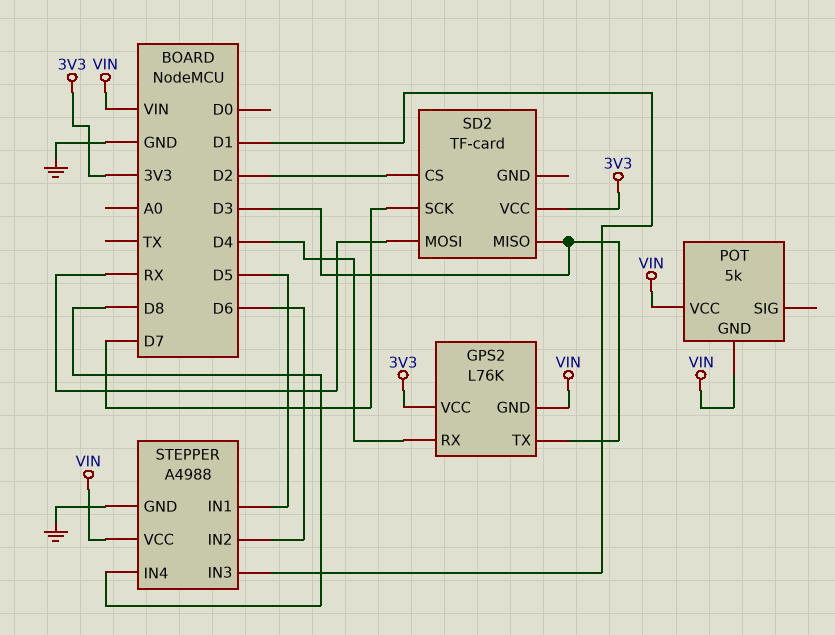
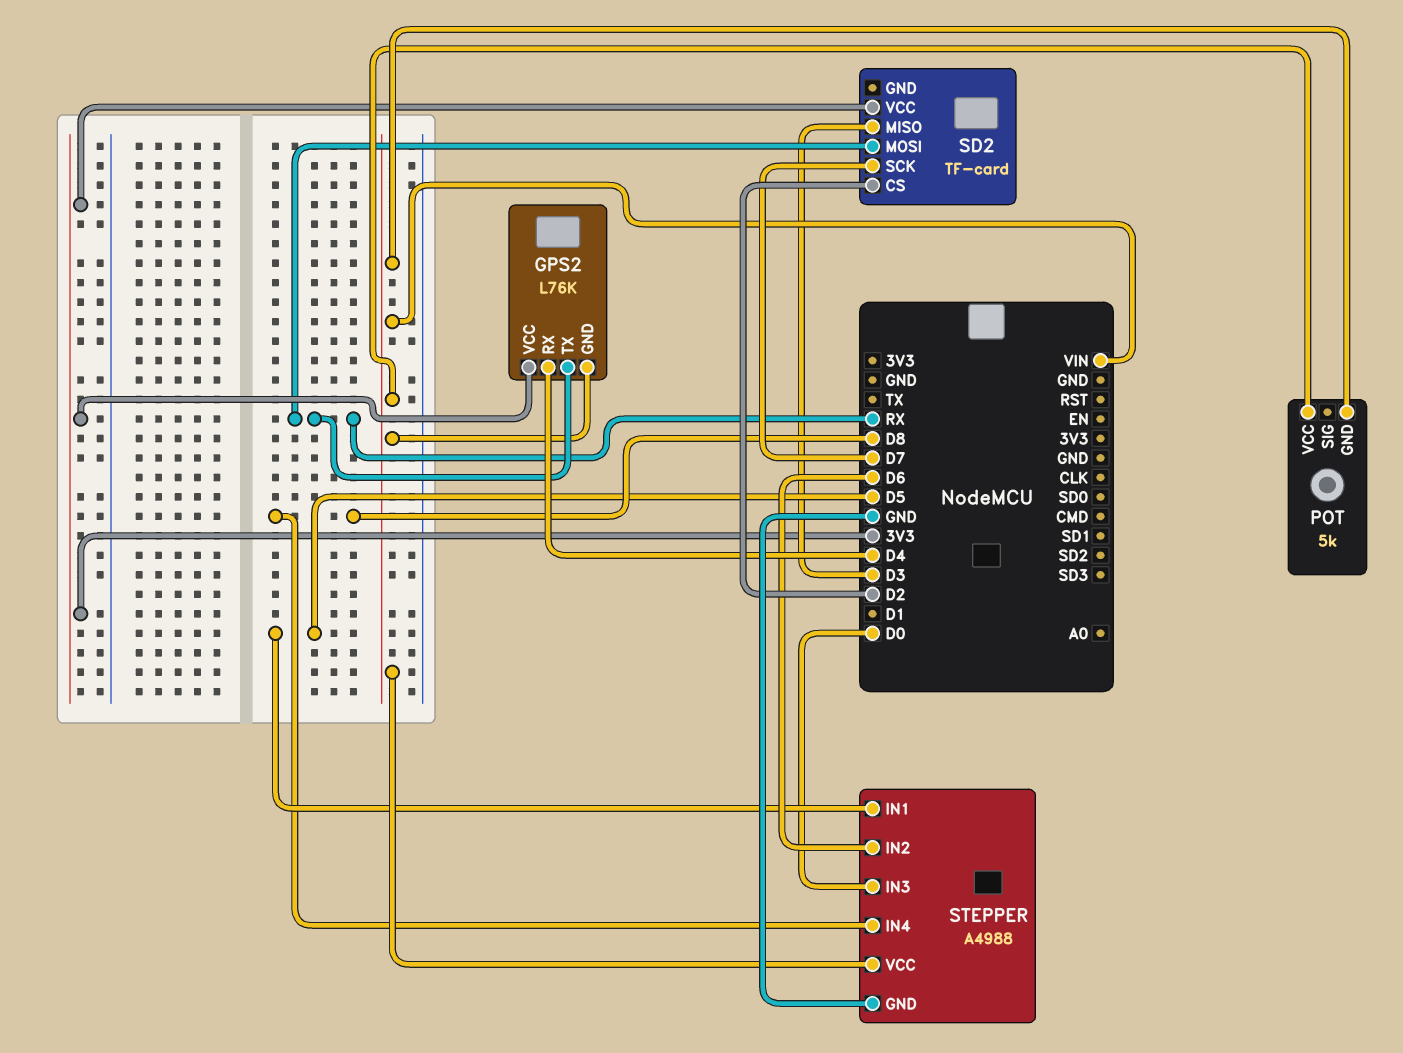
GPS2 pin TX: D3 -> RX
STEPPER pin IN3: D1 -> D0

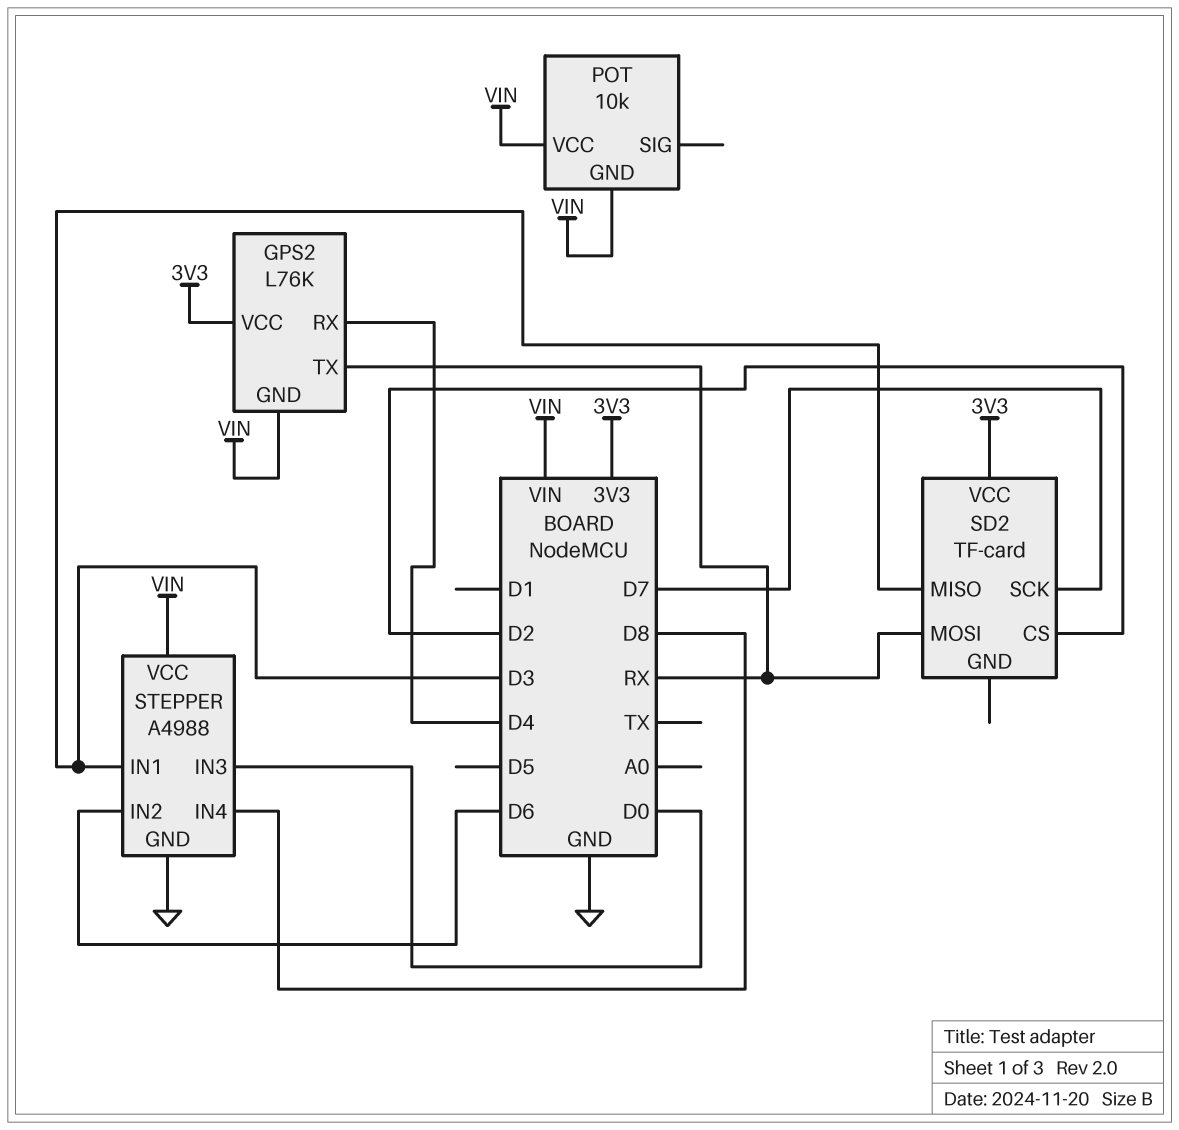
POT: 5k -> 10k
STEPPER pin IN1: D5 -> D3

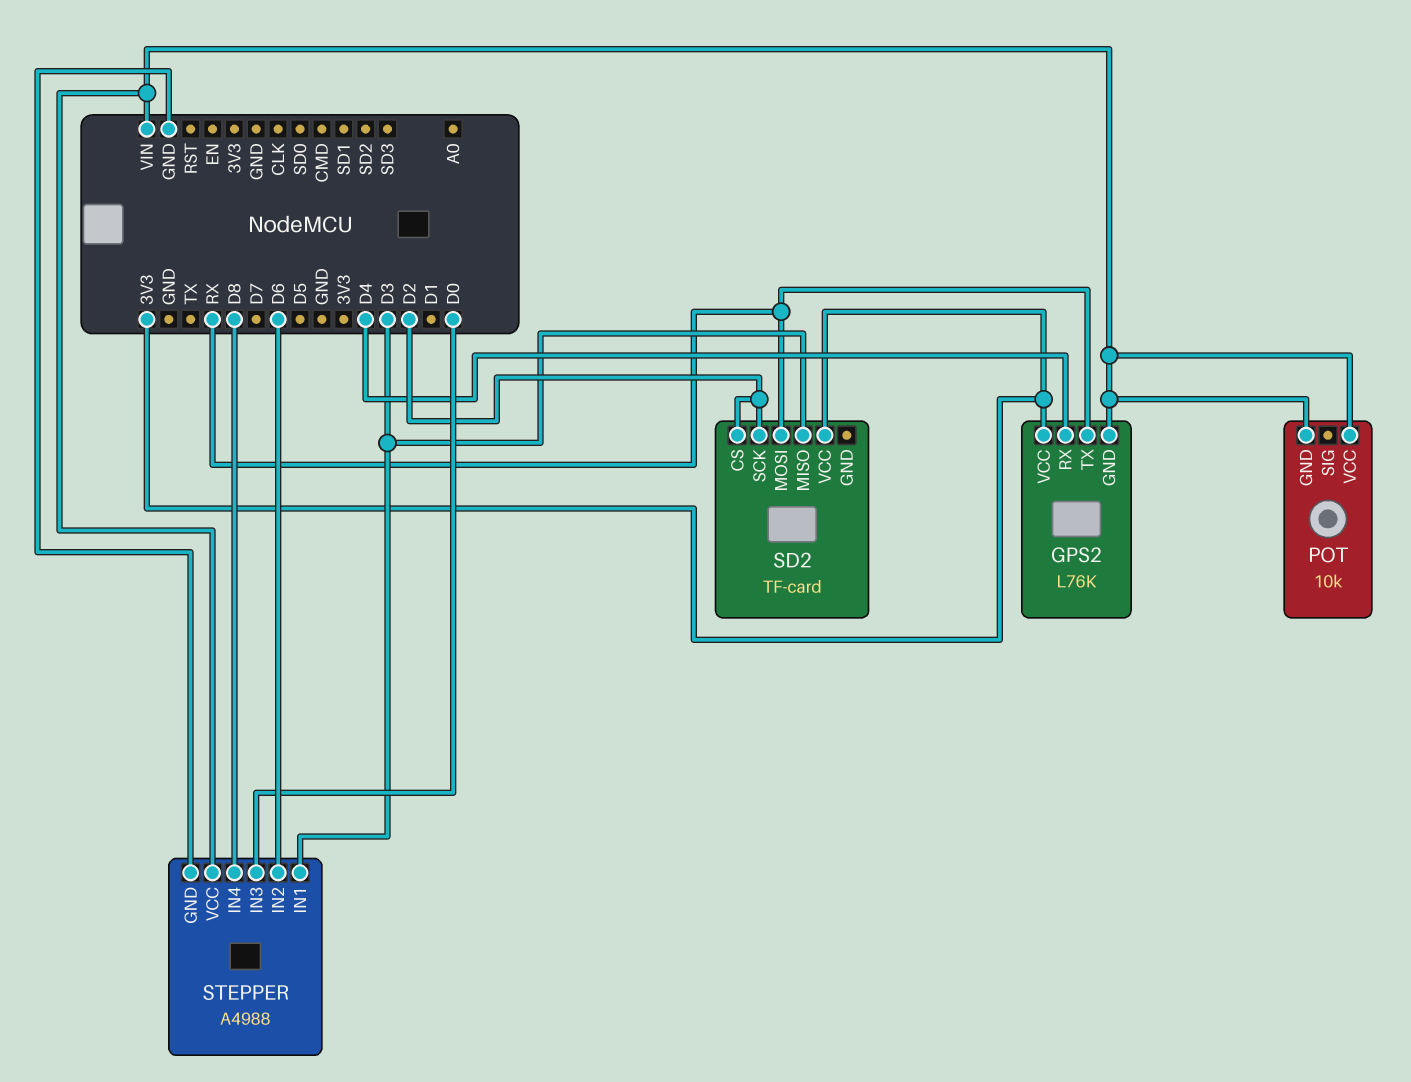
SD2 pin SCK: D7 -> D2

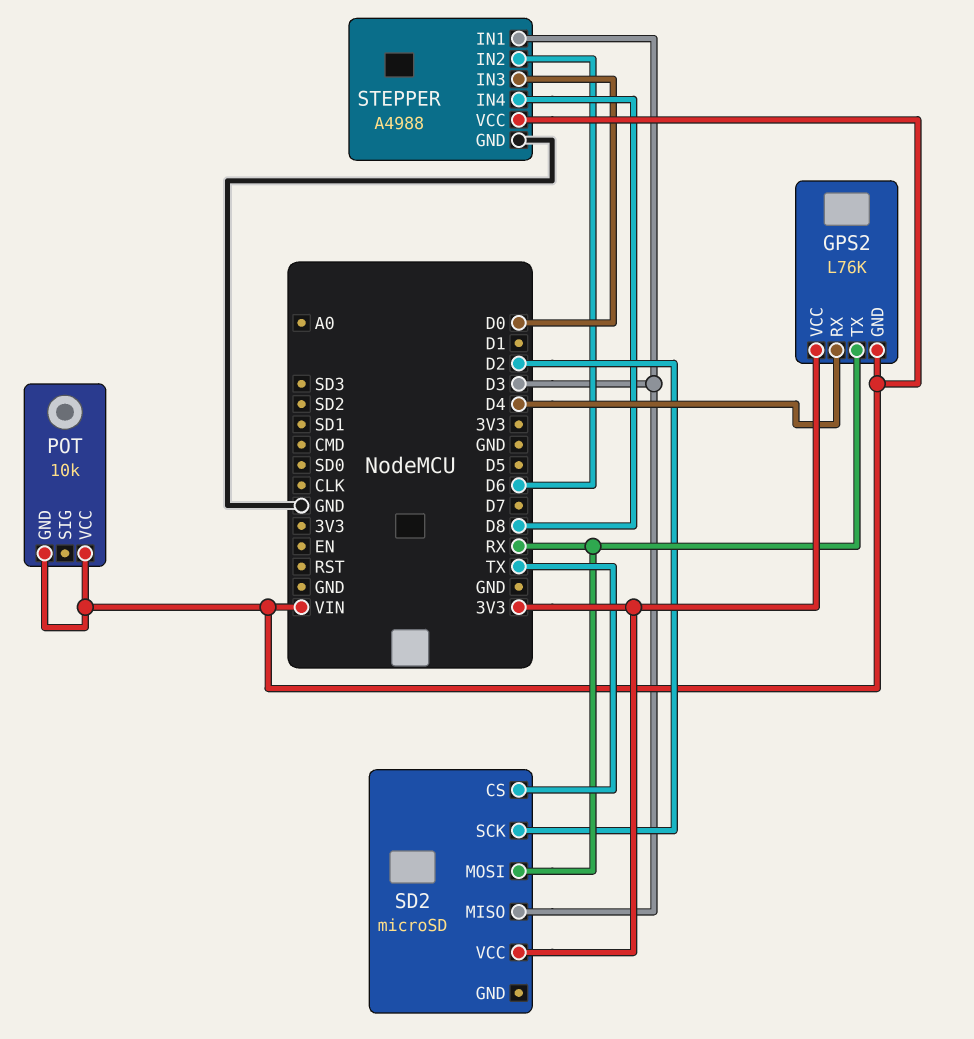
SD2: TF-card -> microSD
SD2 pin CS: D2 -> TX

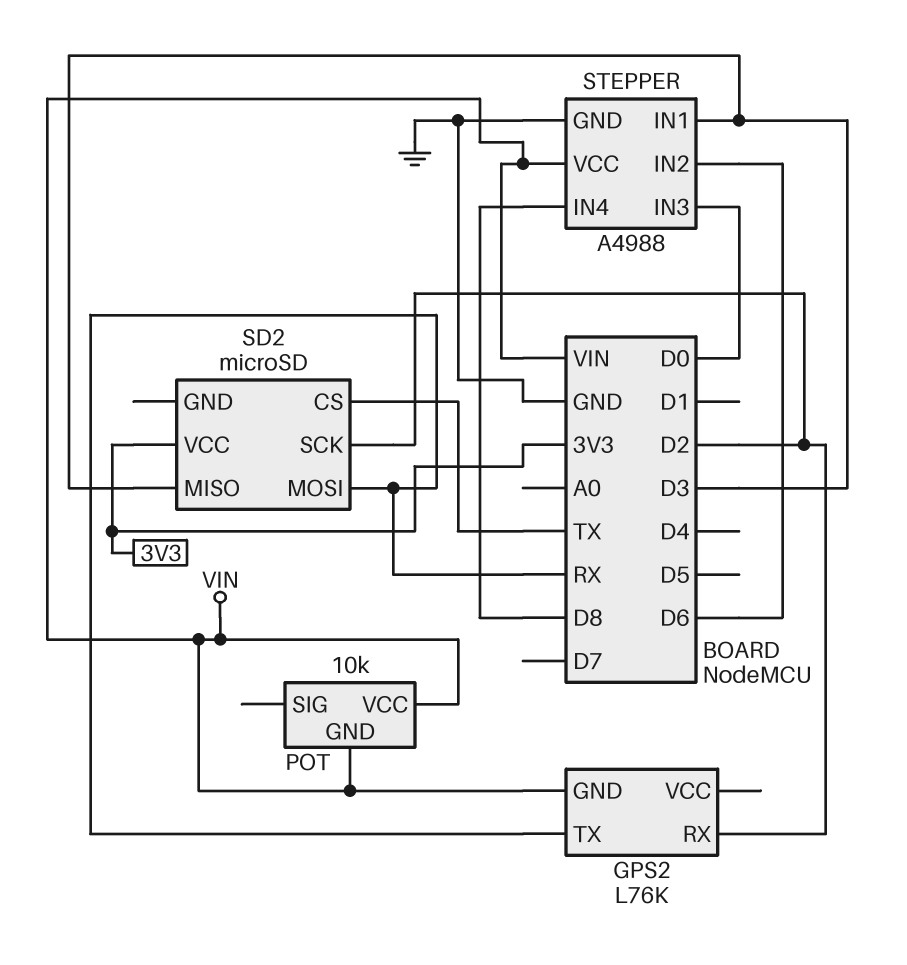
GPS2 pin RX: D4 -> D2
GPS2 pin VCC: 3V3 -> none

